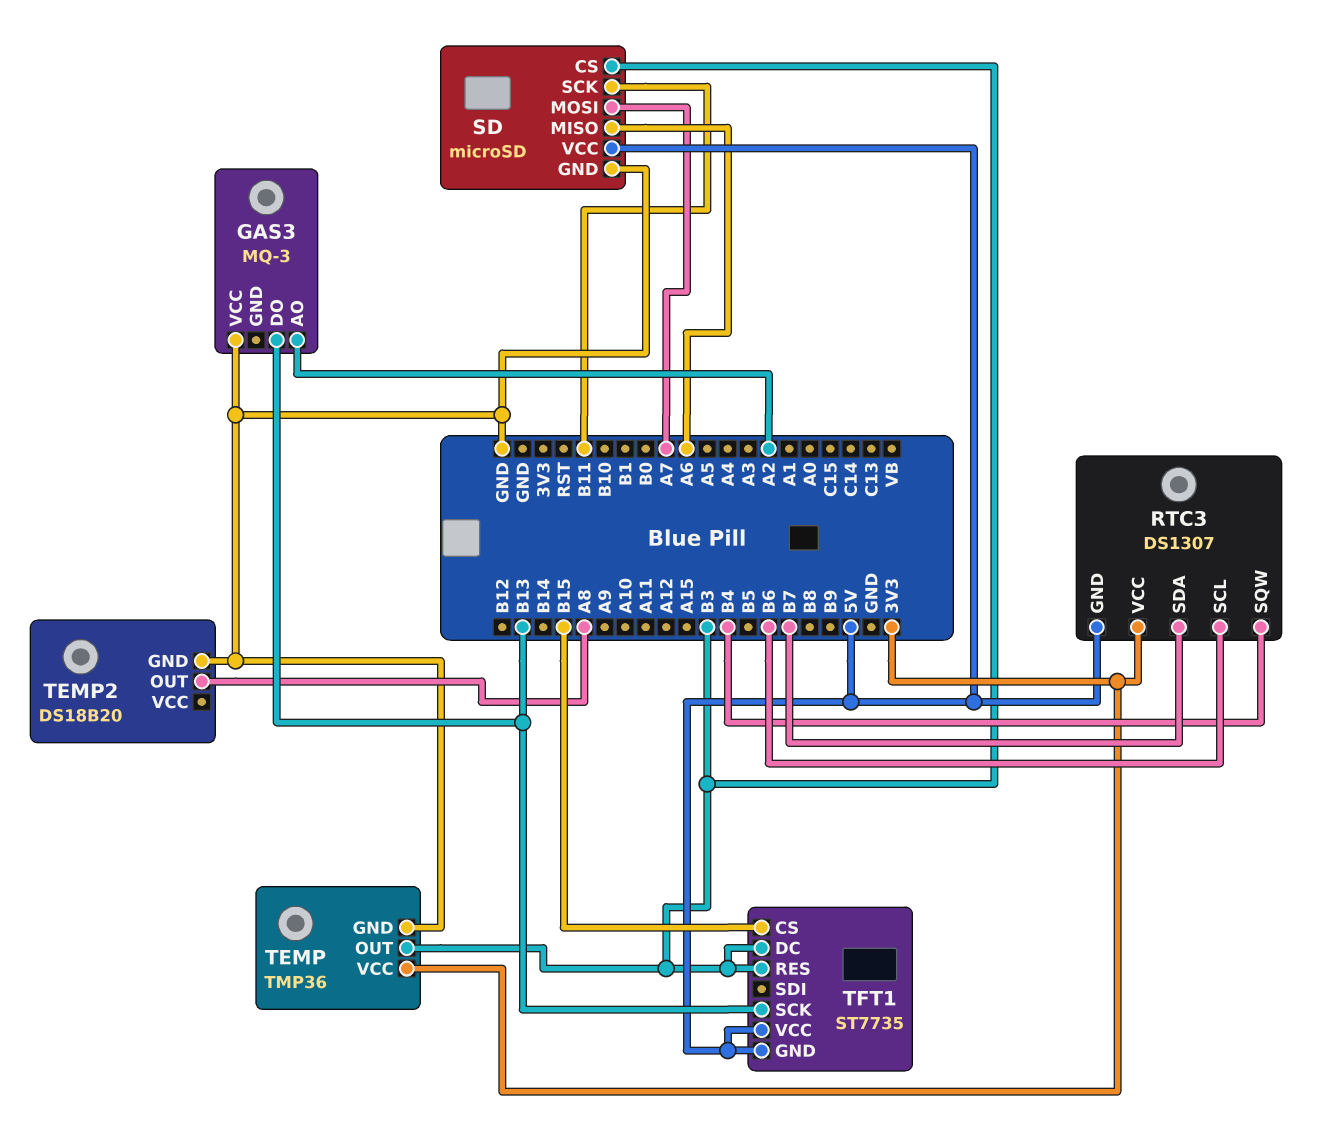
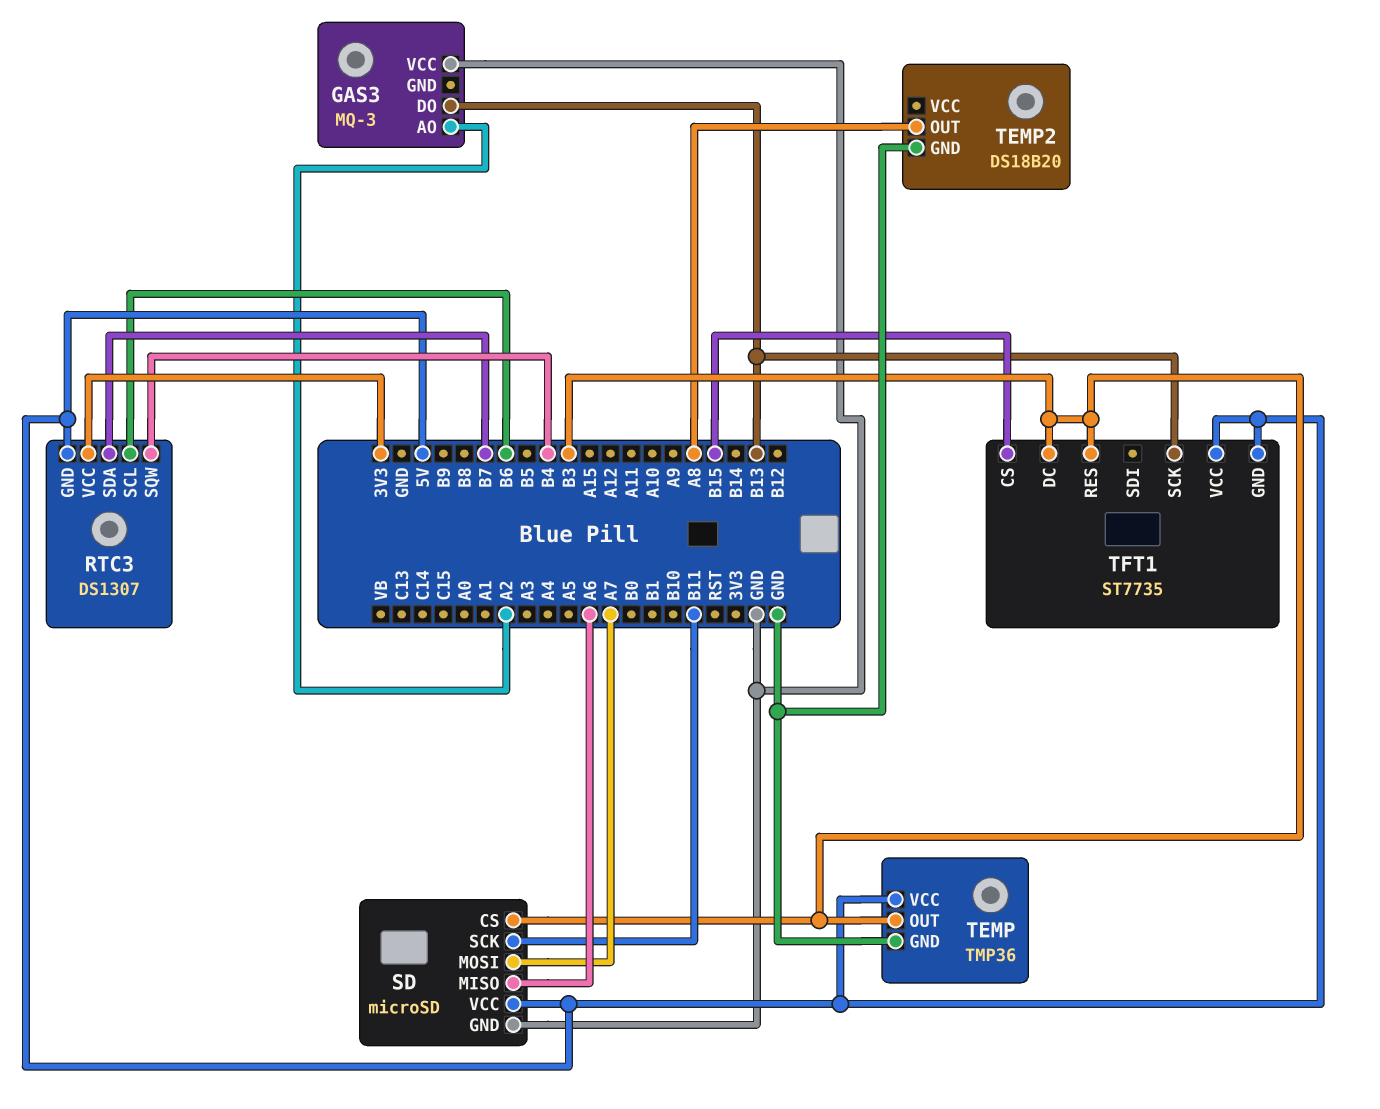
TEMP pin VCC: 3V3 -> 5V

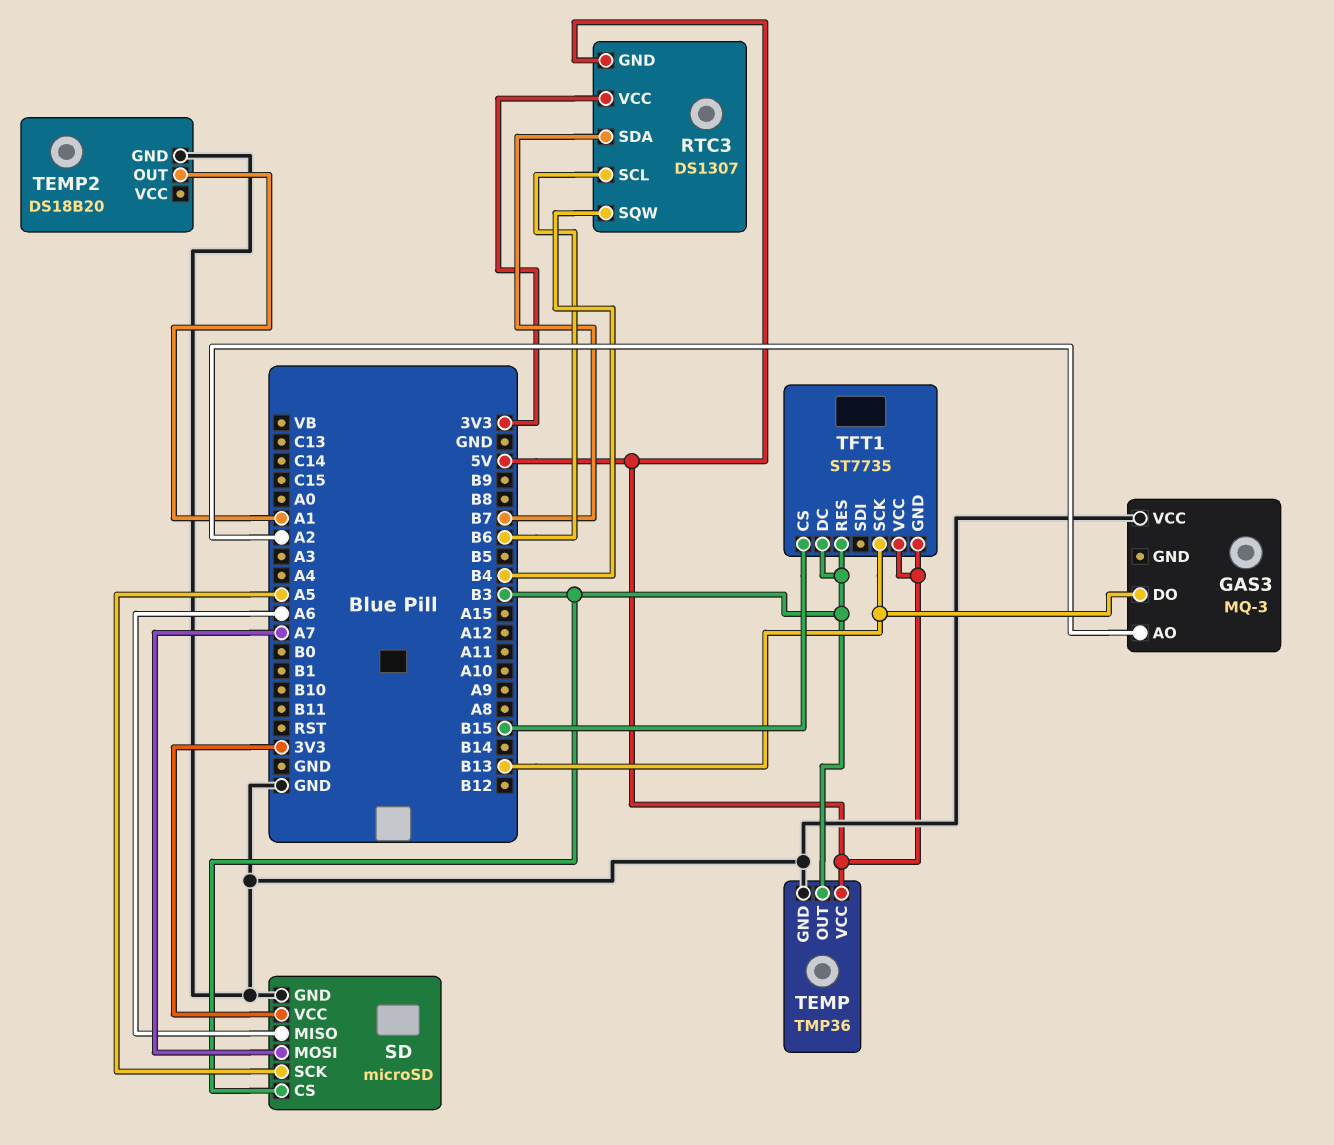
SD pin SCK: B11 -> A5
SD pin VCC: 5V -> 3V3
TEMP2 pin OUT: A8 -> A1

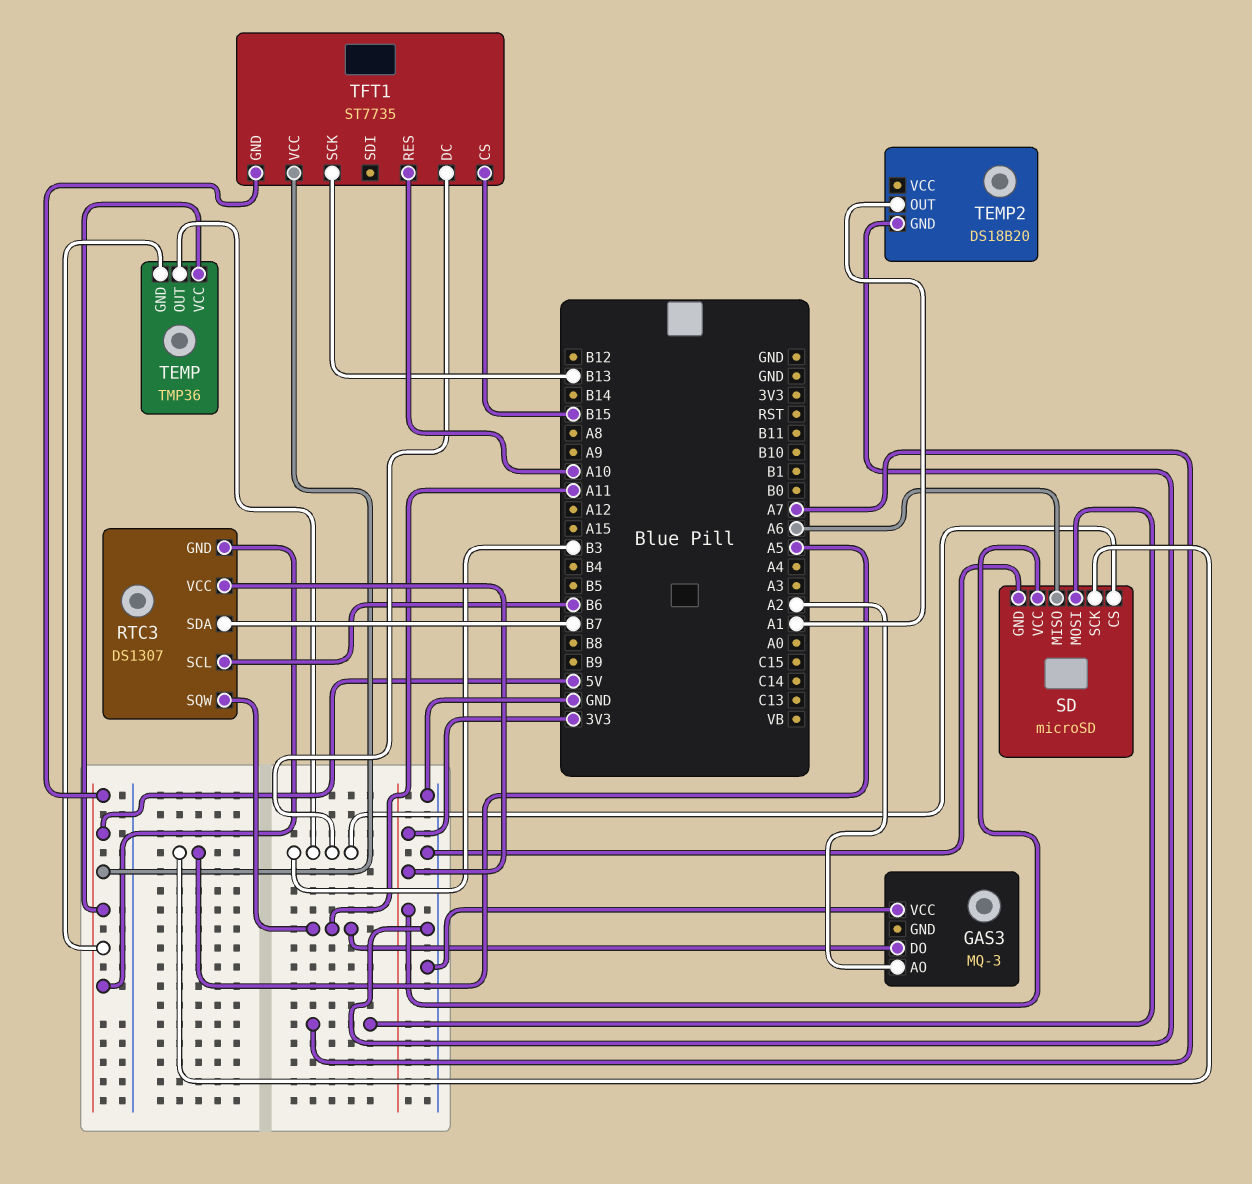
GAS3 pin DO: B13 -> A11
RTC3 pin SQW: B4 -> A11
TEMP pin GND: GND -> 5V
TFT1 pin RES: B3 -> A10

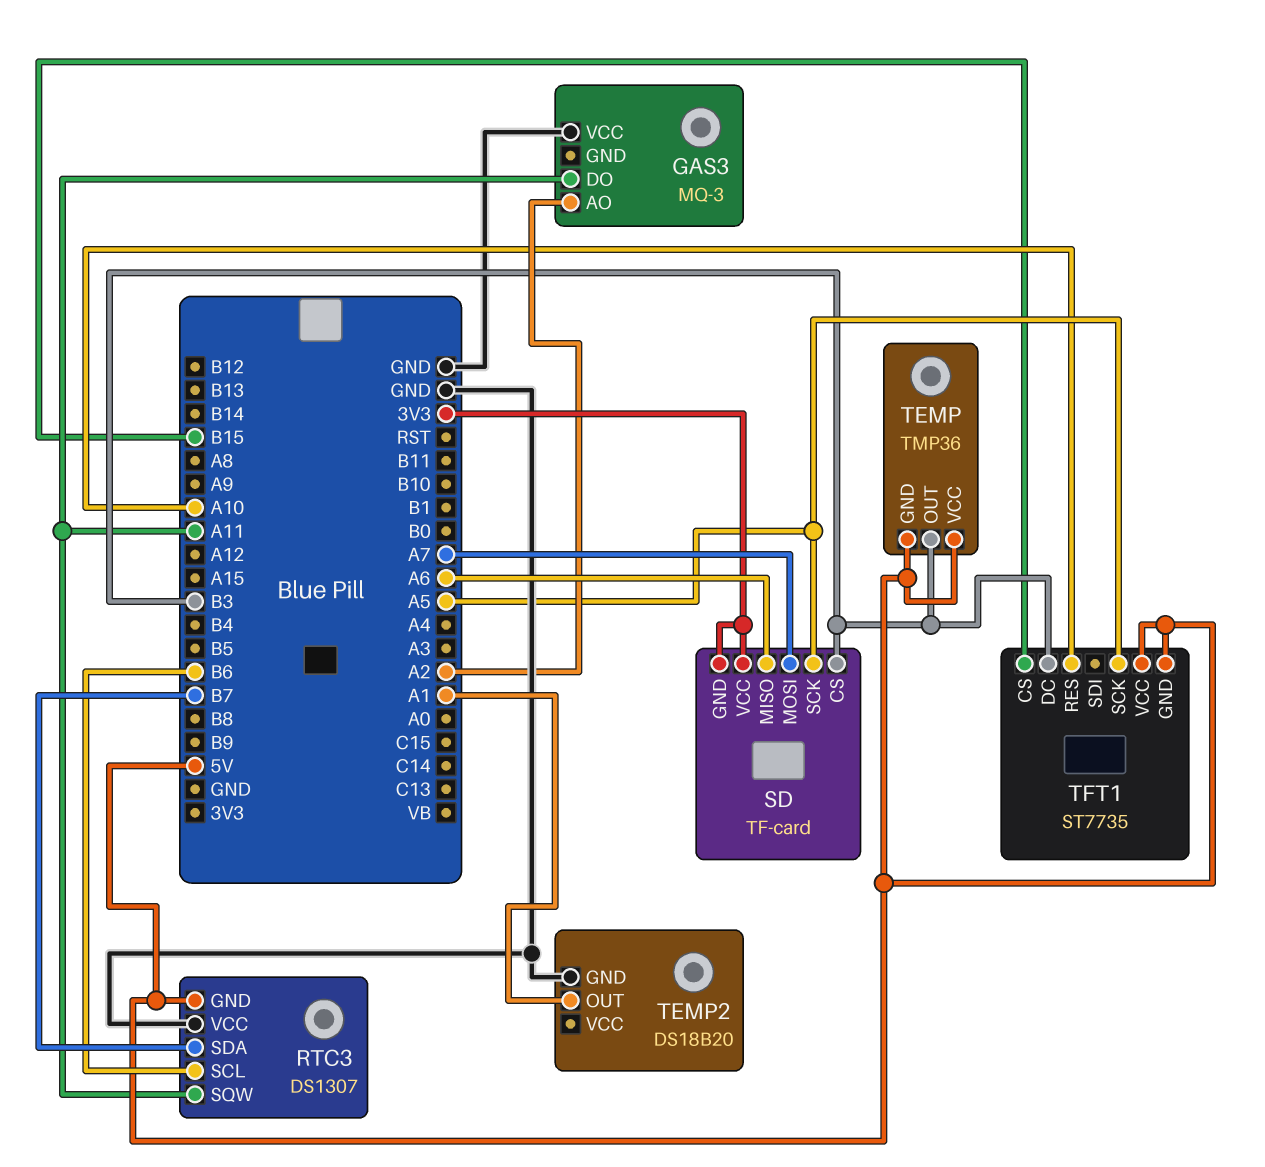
RTC3 pin VCC: 3V3 -> GND
SD: microSD -> TF-card
SD pin GND: GND -> 3V3
TFT1 pin SCK: B13 -> A5

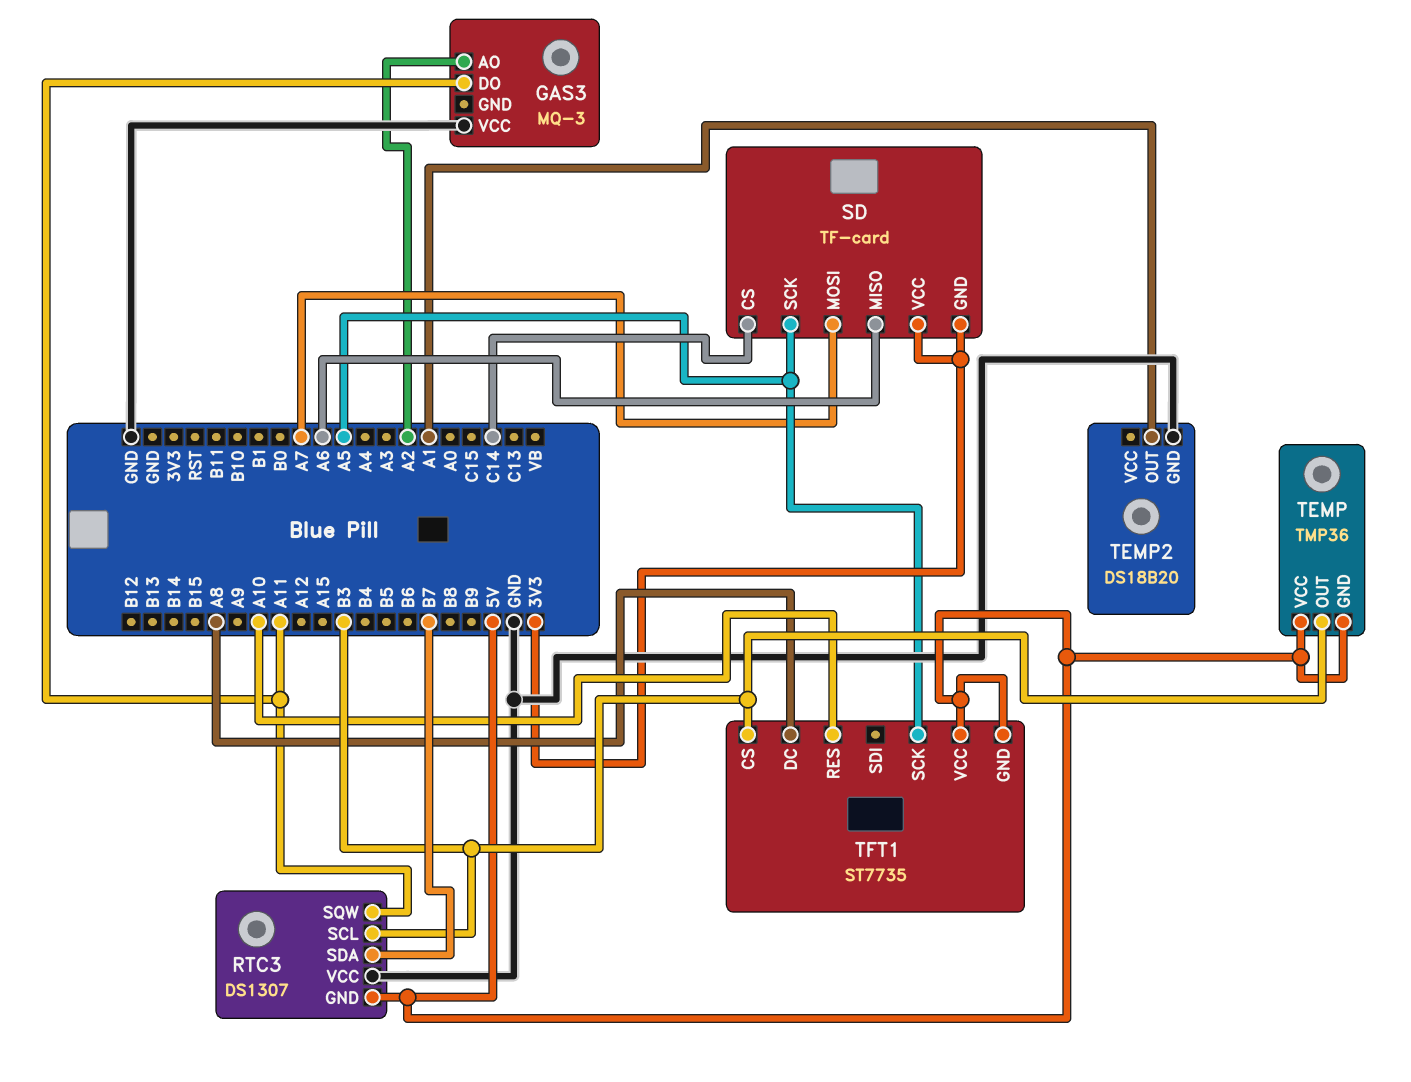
RTC3 pin SCL: B6 -> B3
SD pin CS: B3 -> C14
TFT1 pin CS: B15 -> B3
TFT1 pin DC: B3 -> A8

